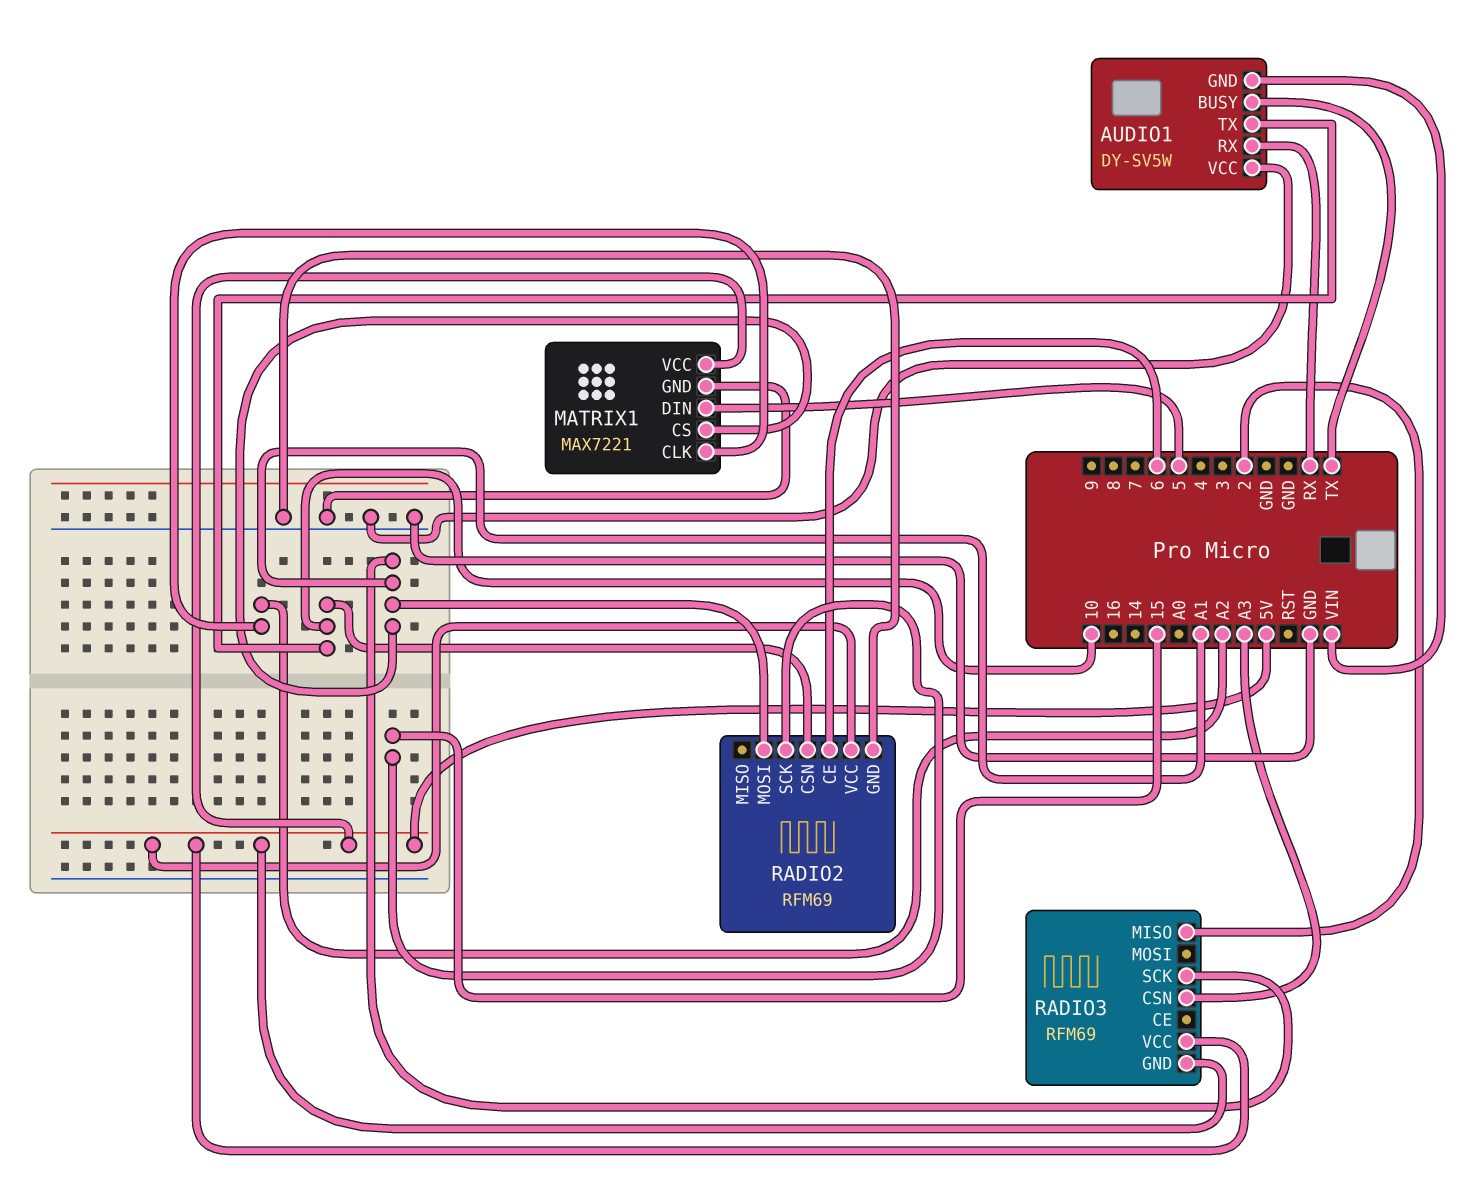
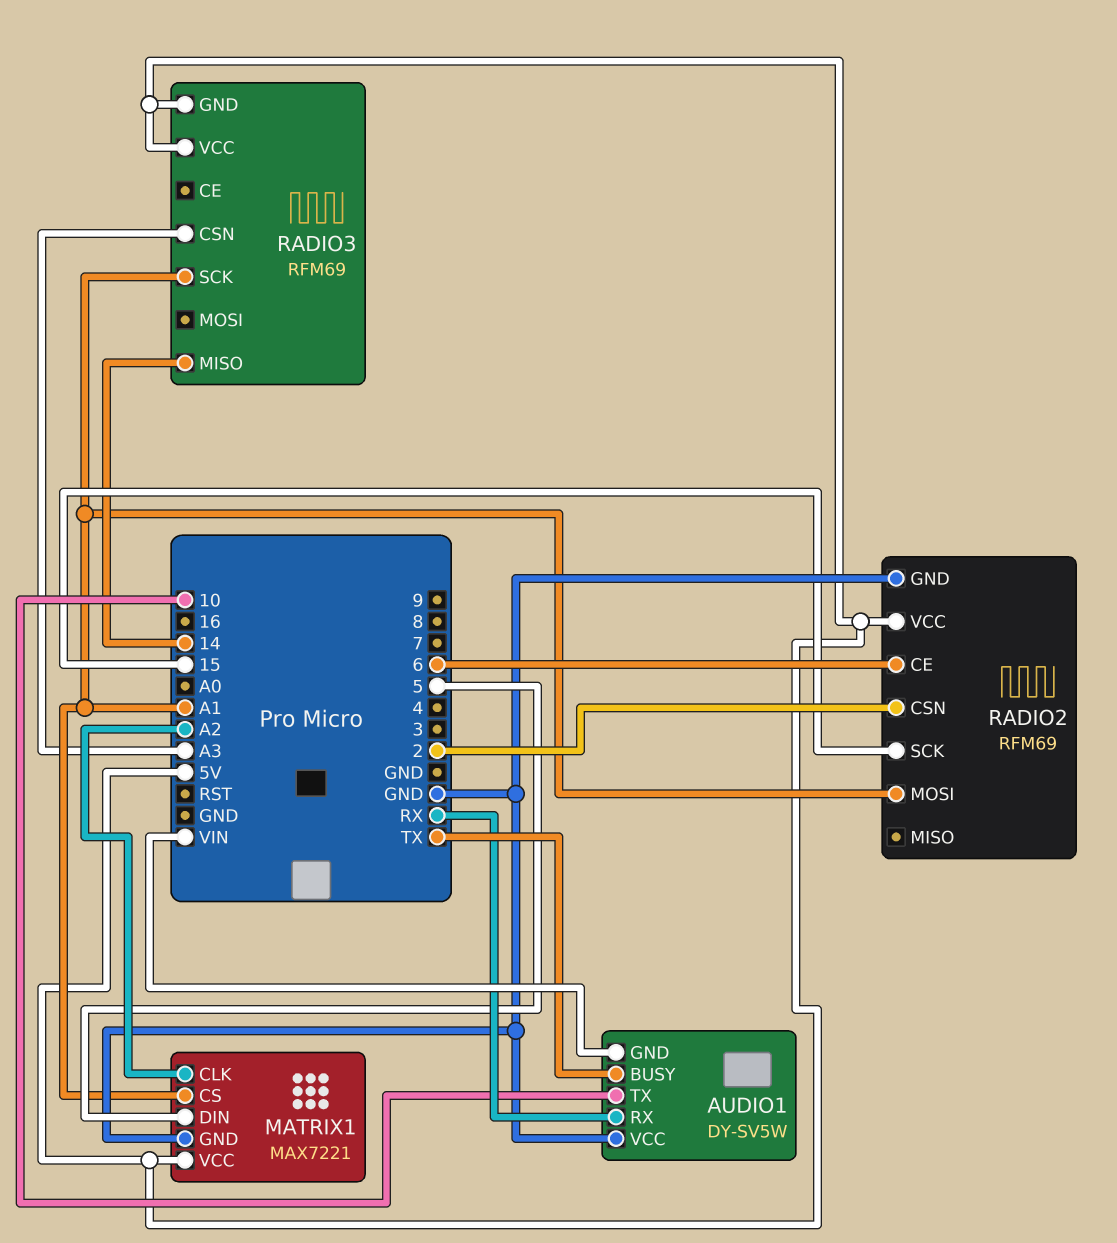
RADIO2 pin CSN: 10 -> 2
RADIO3 pin MISO: 2 -> 14

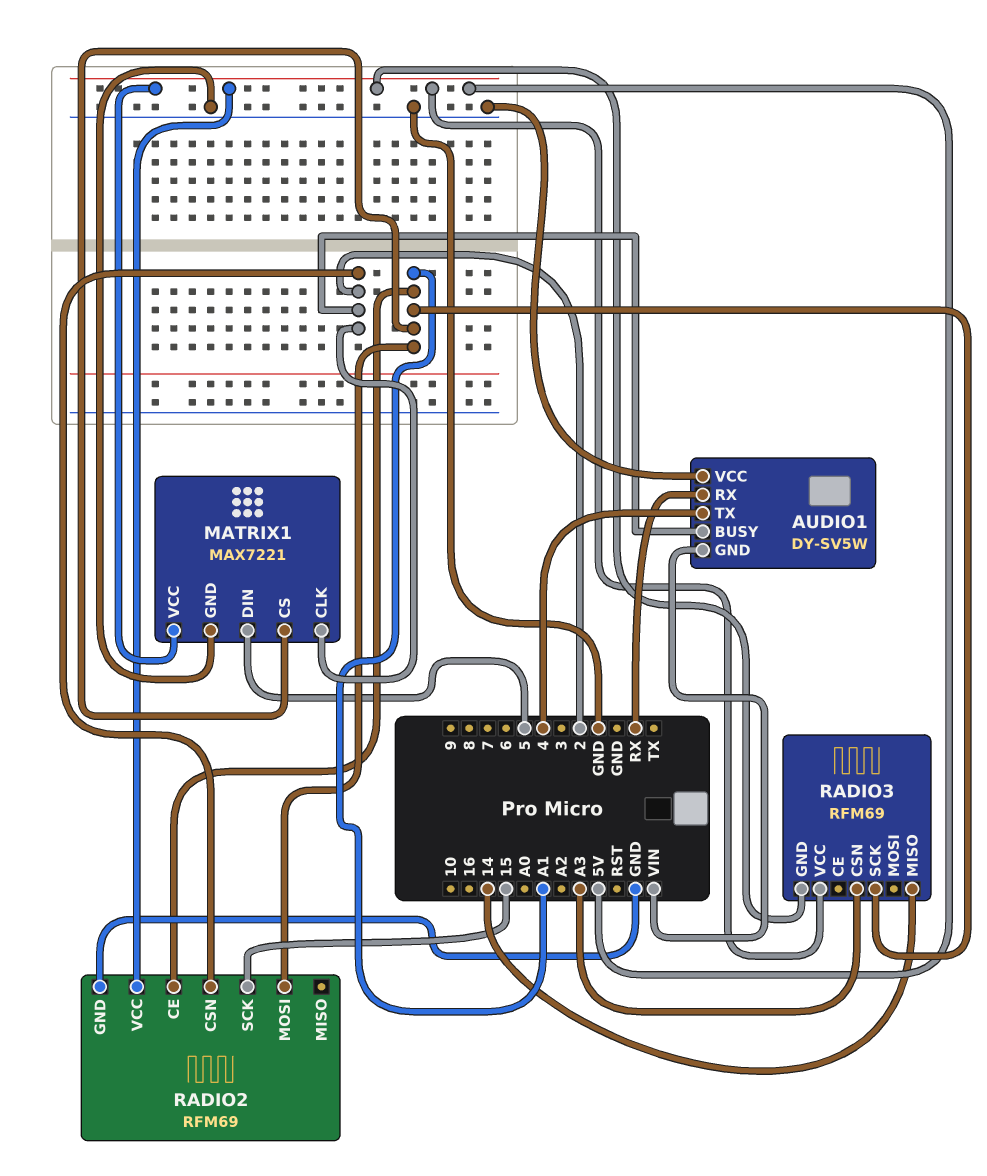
AUDIO1 pin BUSY: TX -> 2
AUDIO1 pin TX: 10 -> 4
MATRIX1 pin CLK: A2 -> 2
RADIO2 pin CE: 6 -> A1

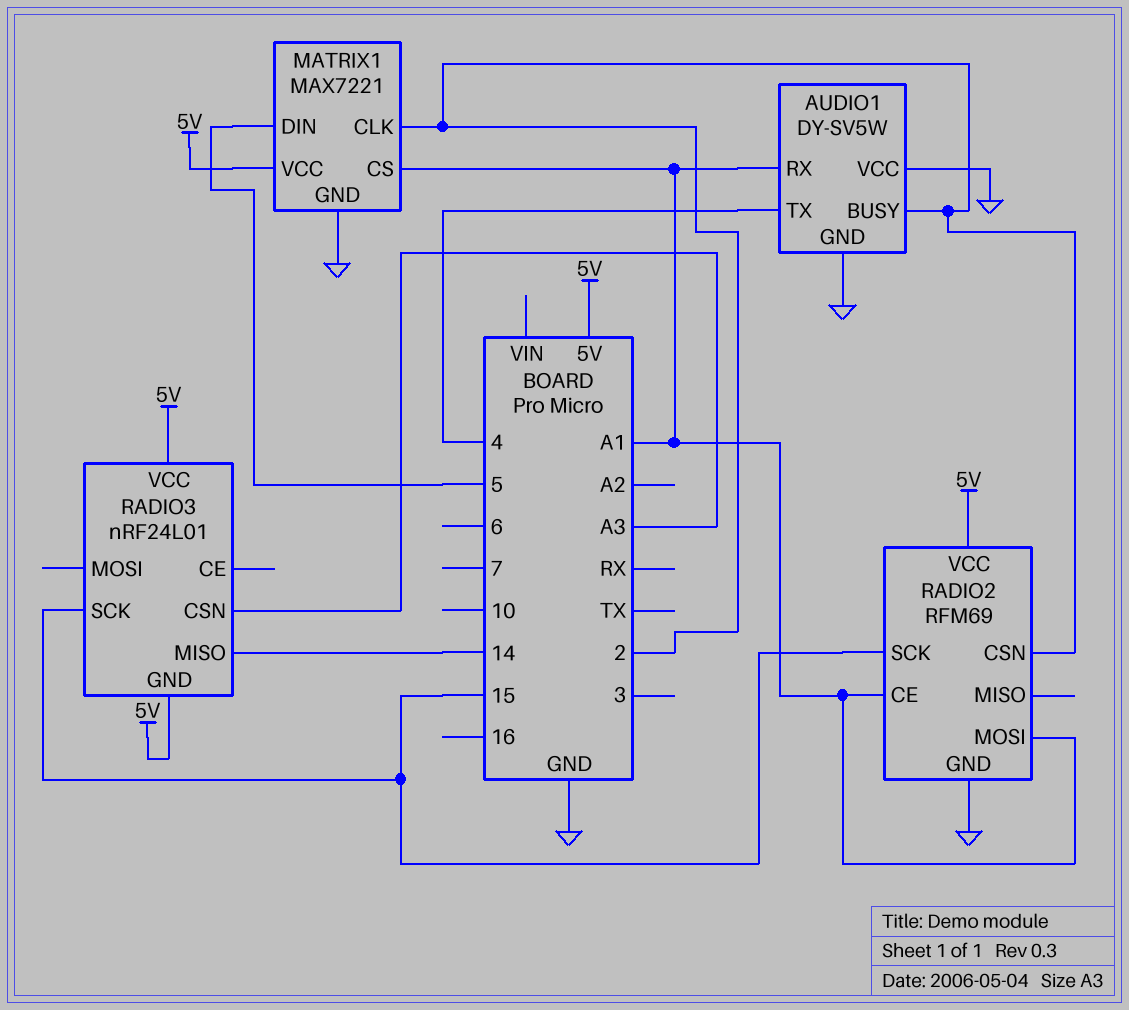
AUDIO1 pin GND: VIN -> GND
AUDIO1 pin RX: RX -> A1
RADIO3: RFM69 -> nRF24L01
RADIO3 pin SCK: A1 -> 15

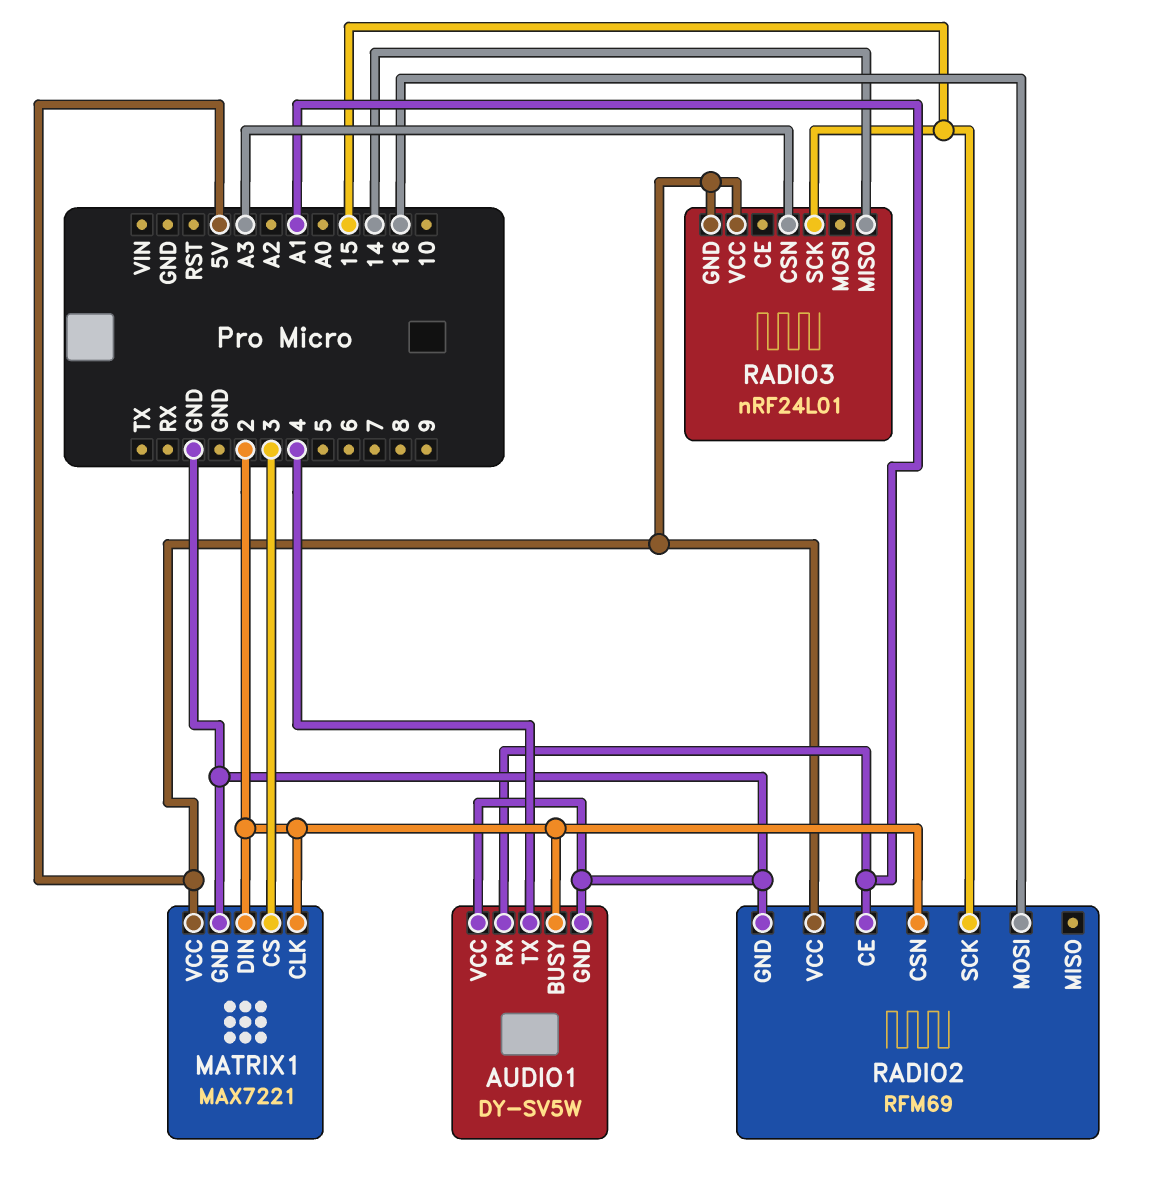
MATRIX1 pin CS: A1 -> 3
MATRIX1 pin DIN: 5 -> 2
RADIO2 pin MOSI: A1 -> 16

